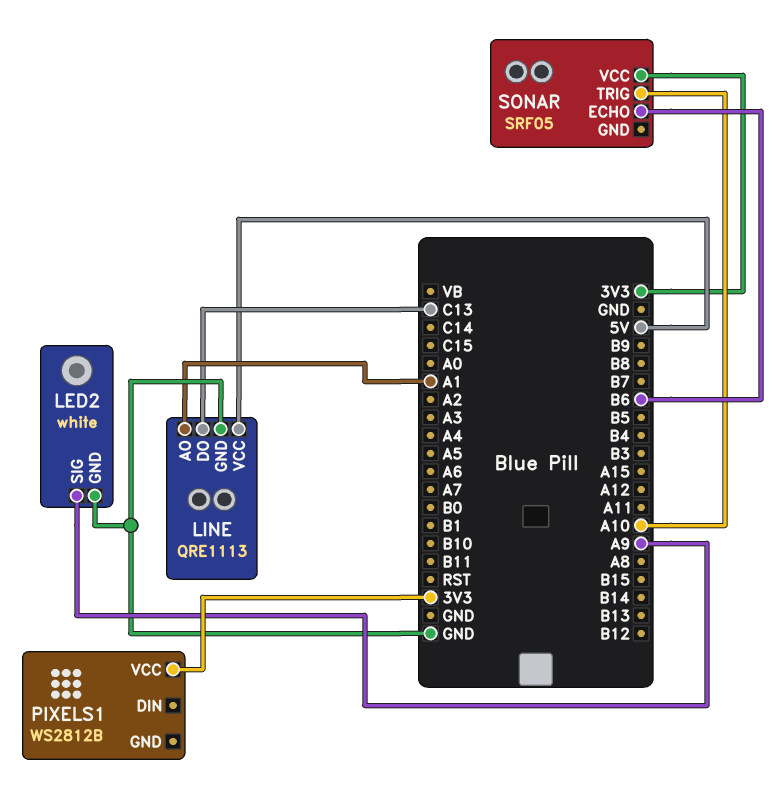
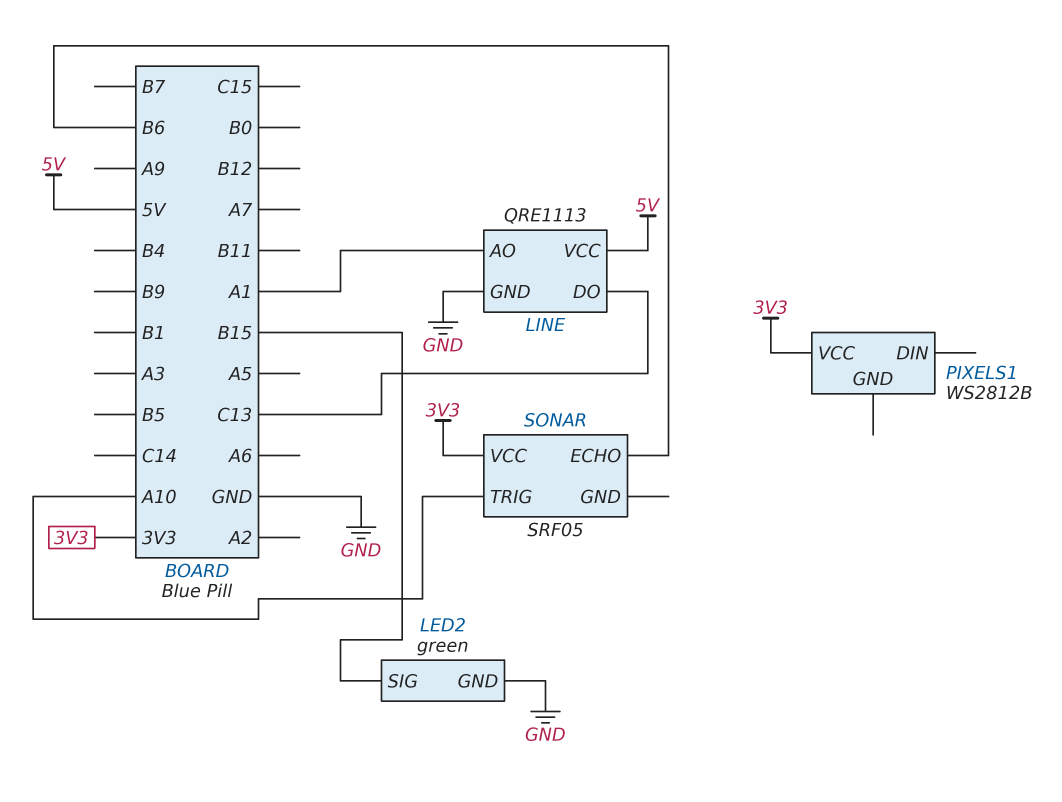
LED2: white -> green
LED2 pin SIG: A9 -> B15

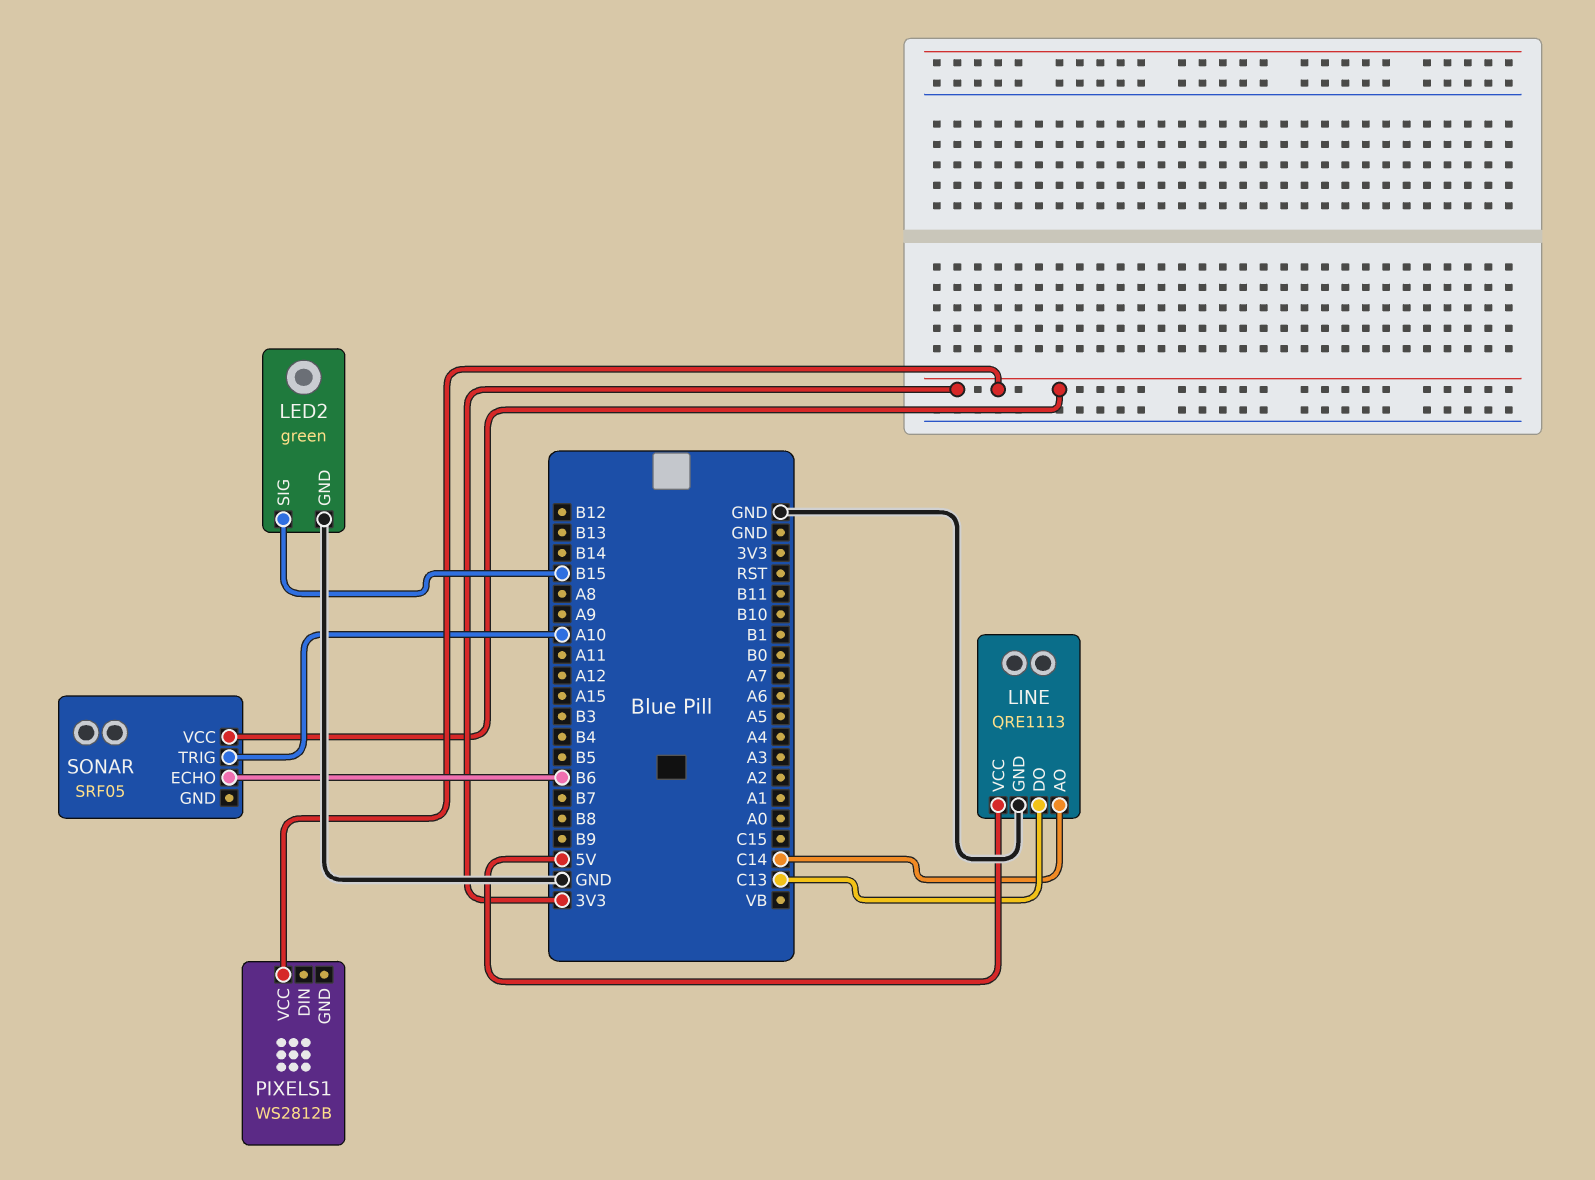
LINE pin AO: A1 -> C14

